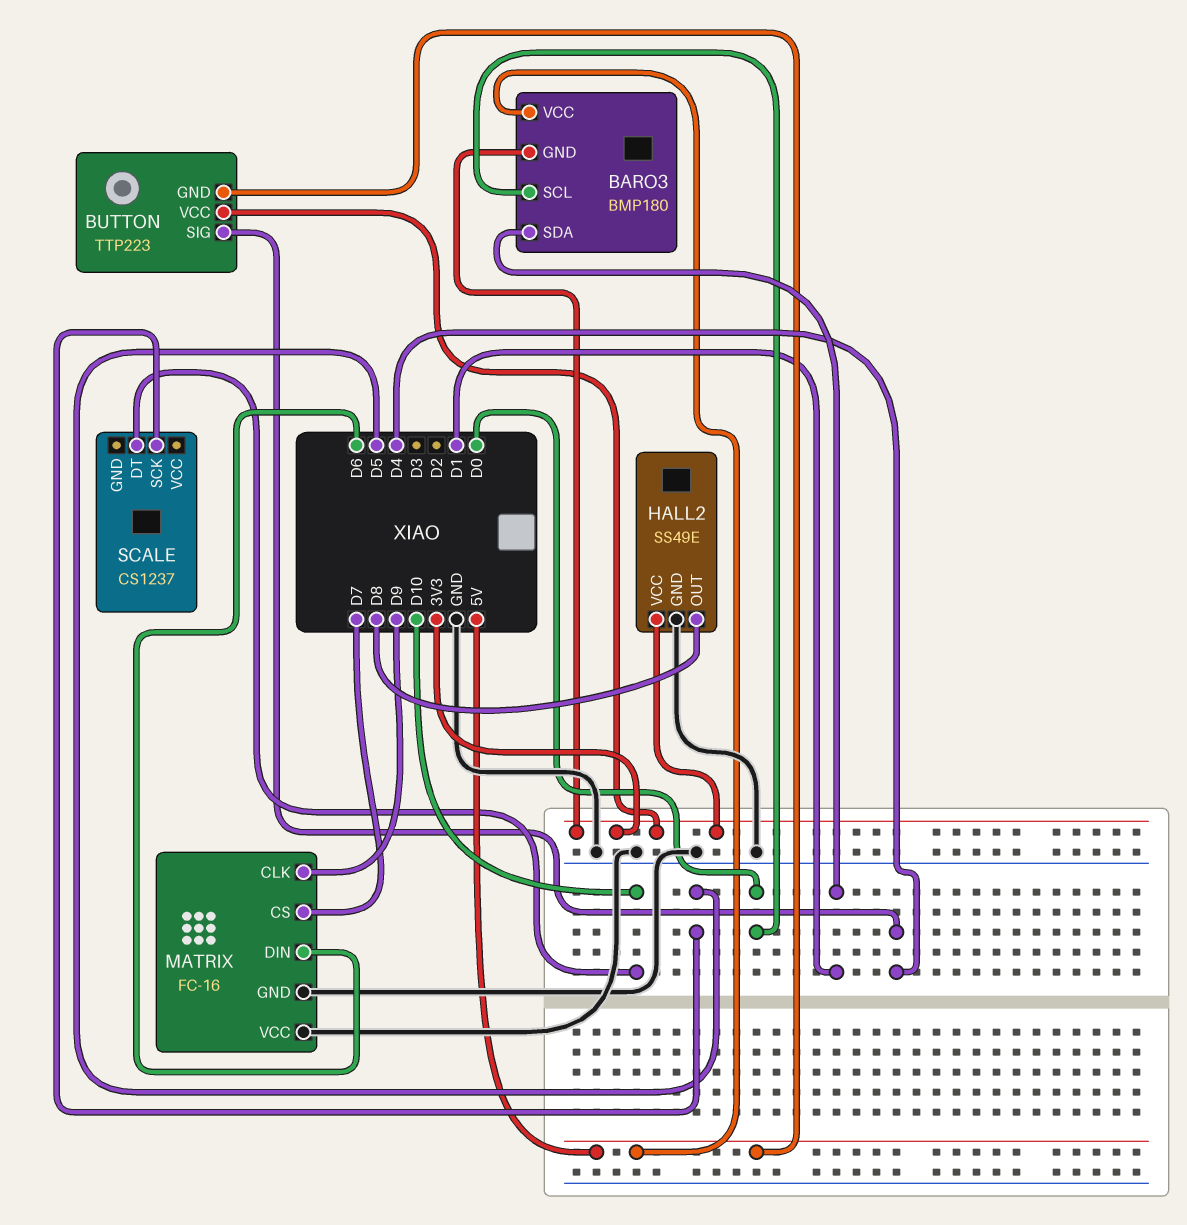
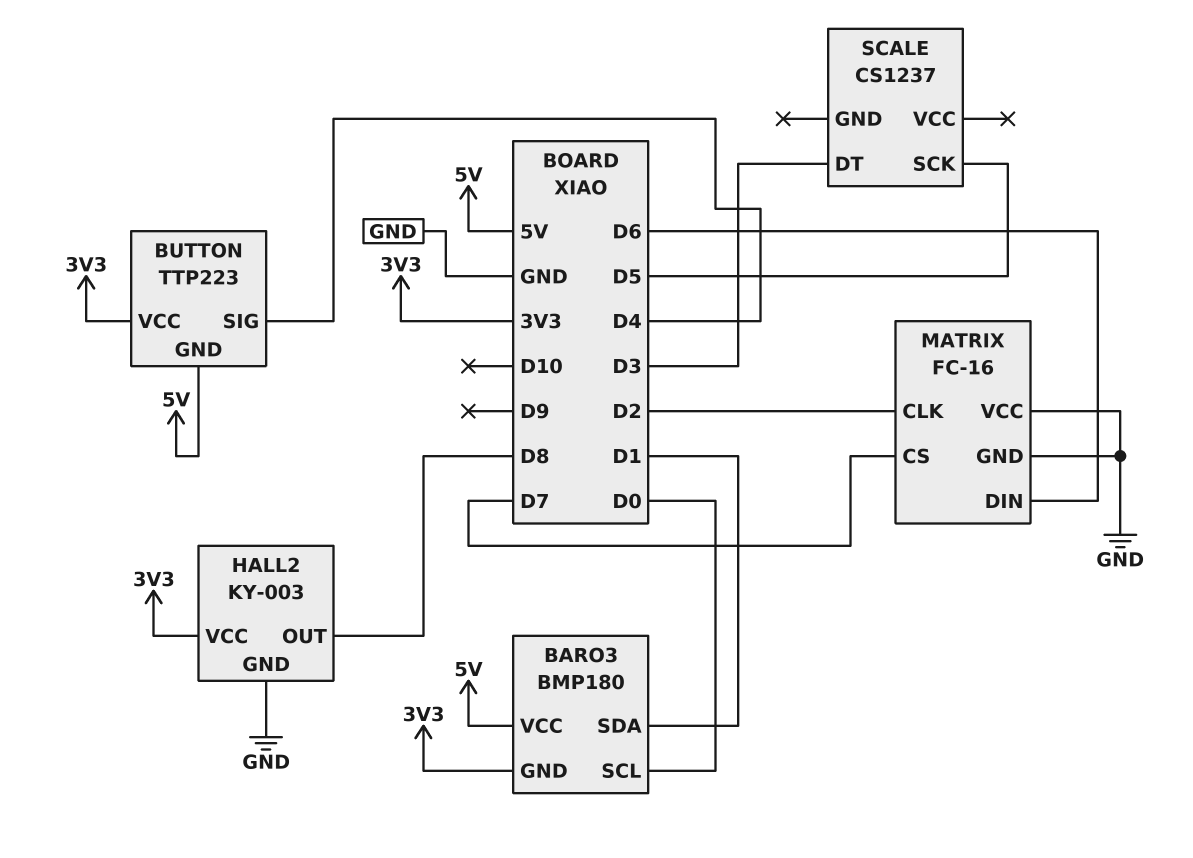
HALL2: SS49E -> KY-003
MATRIX pin CLK: D9 -> D2
SCALE pin DT: D10 -> D3

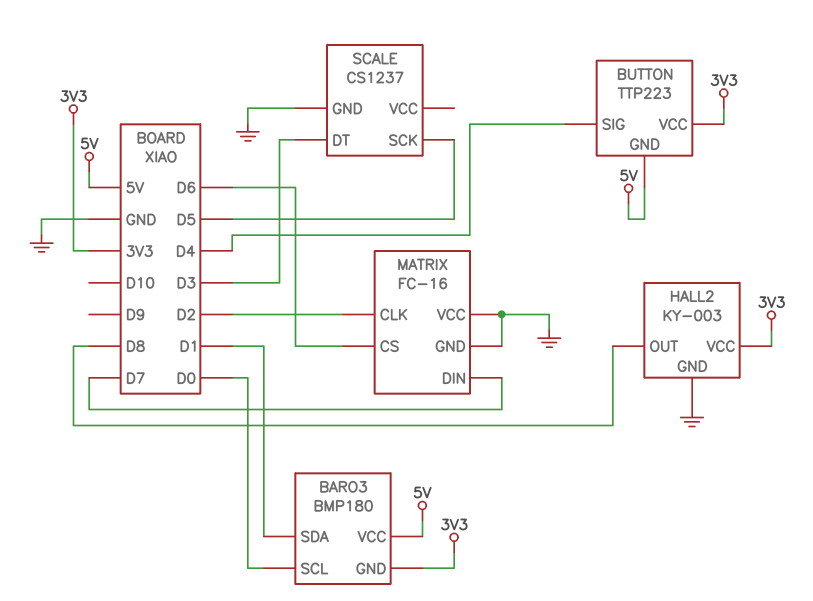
MATRIX pin CS: D7 -> D6
MATRIX pin DIN: D6 -> D7
SCALE pin GND: none -> GND

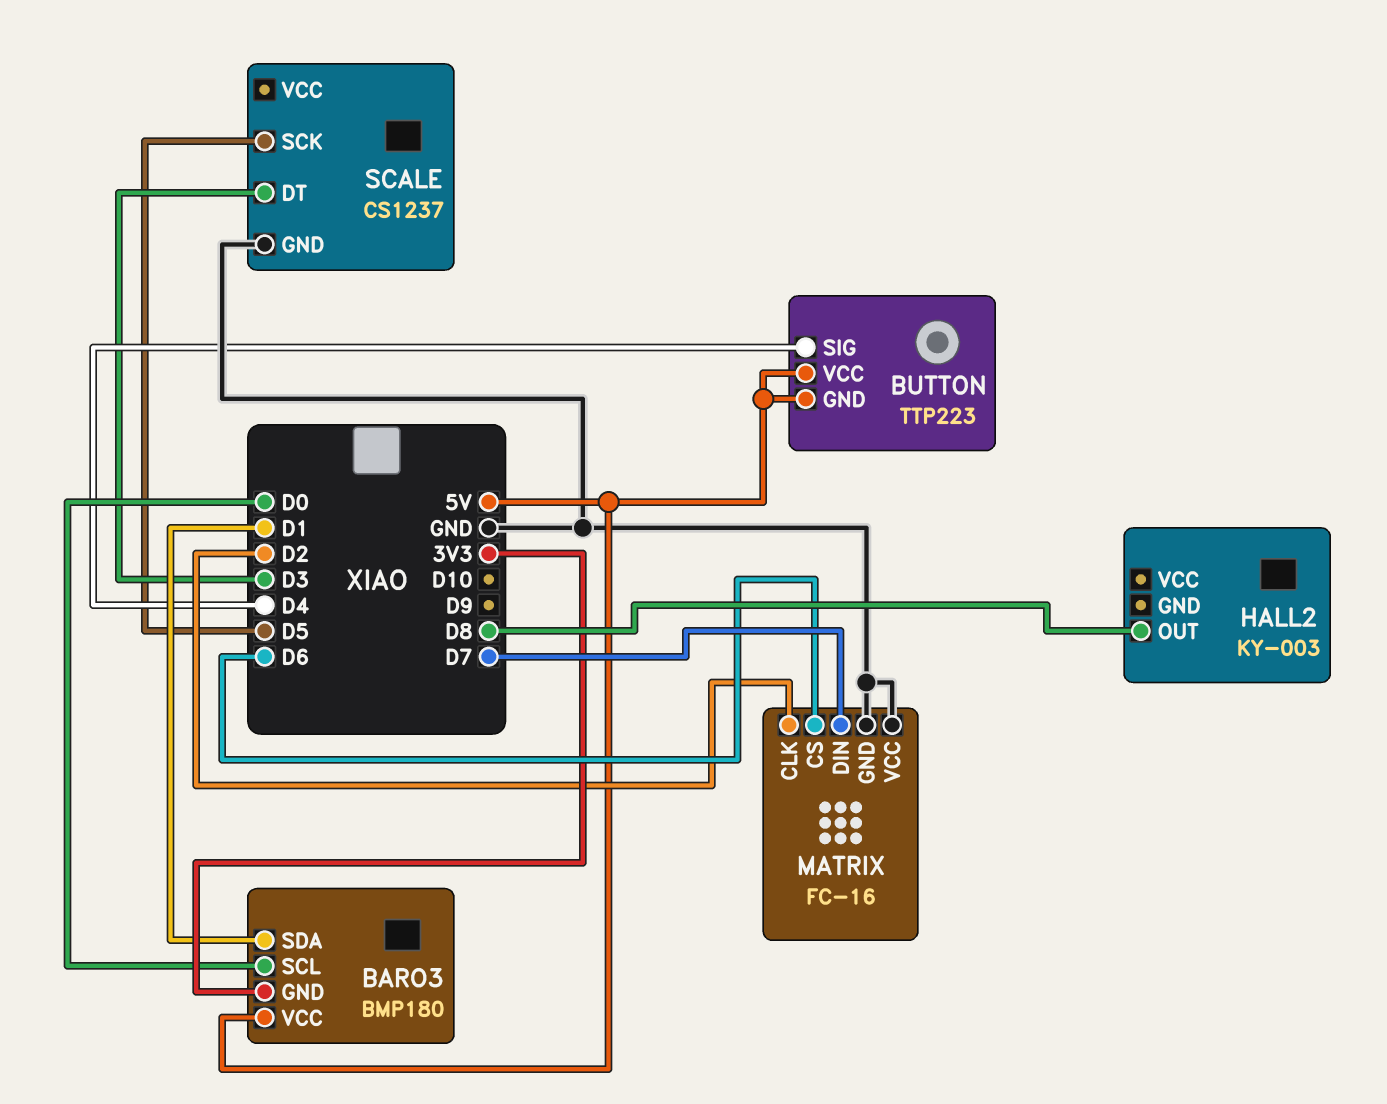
BUTTON pin VCC: 3V3 -> 5V
HALL2 pin GND: GND -> none
HALL2 pin VCC: 3V3 -> none

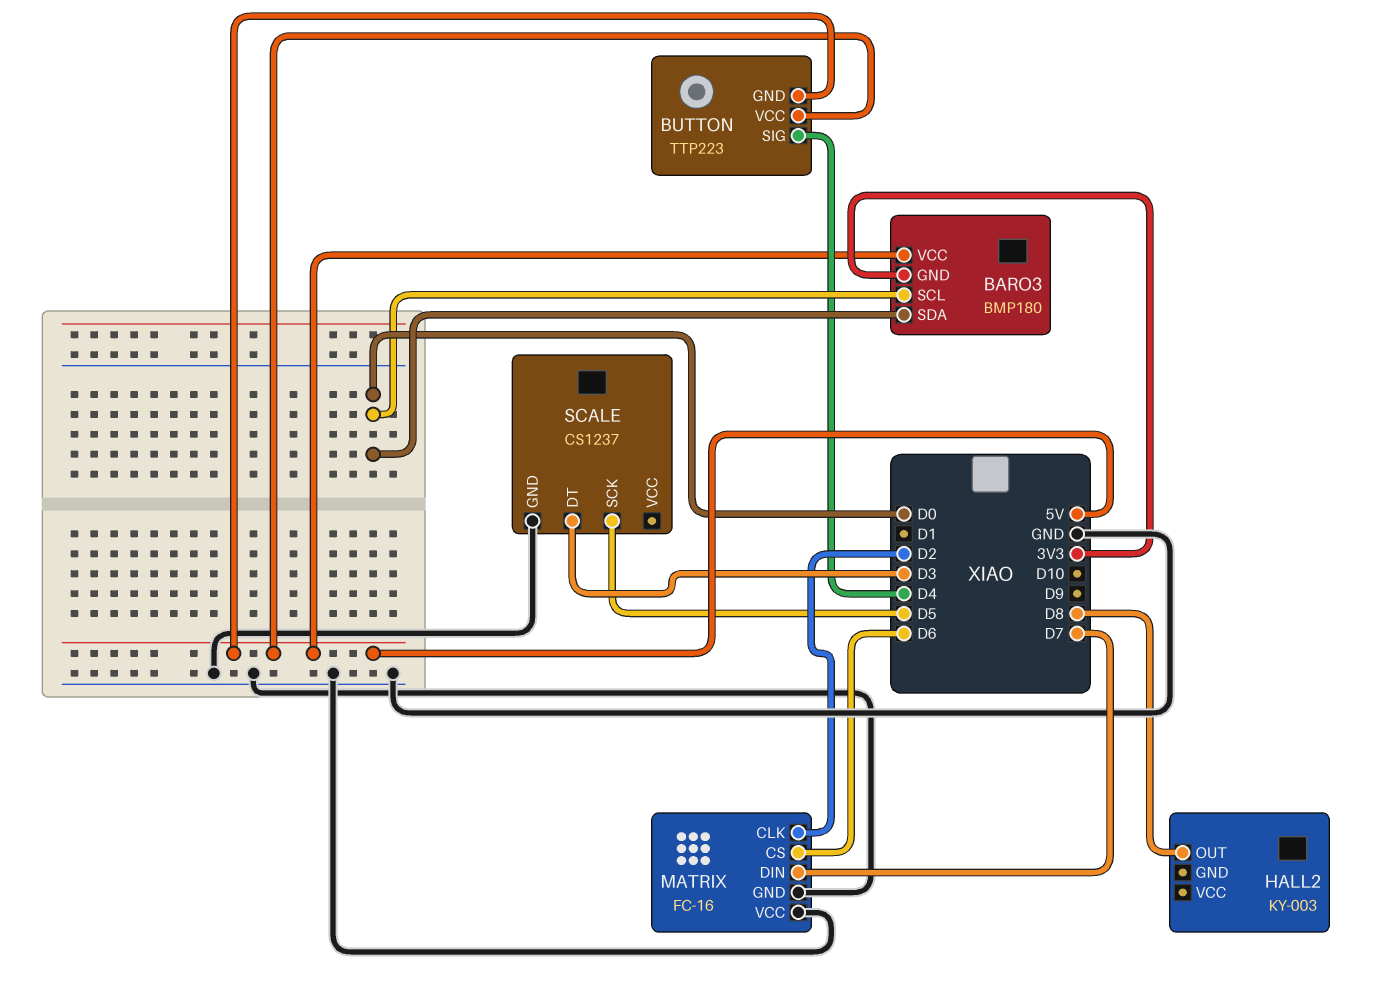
BARO3 pin SDA: D1 -> D0

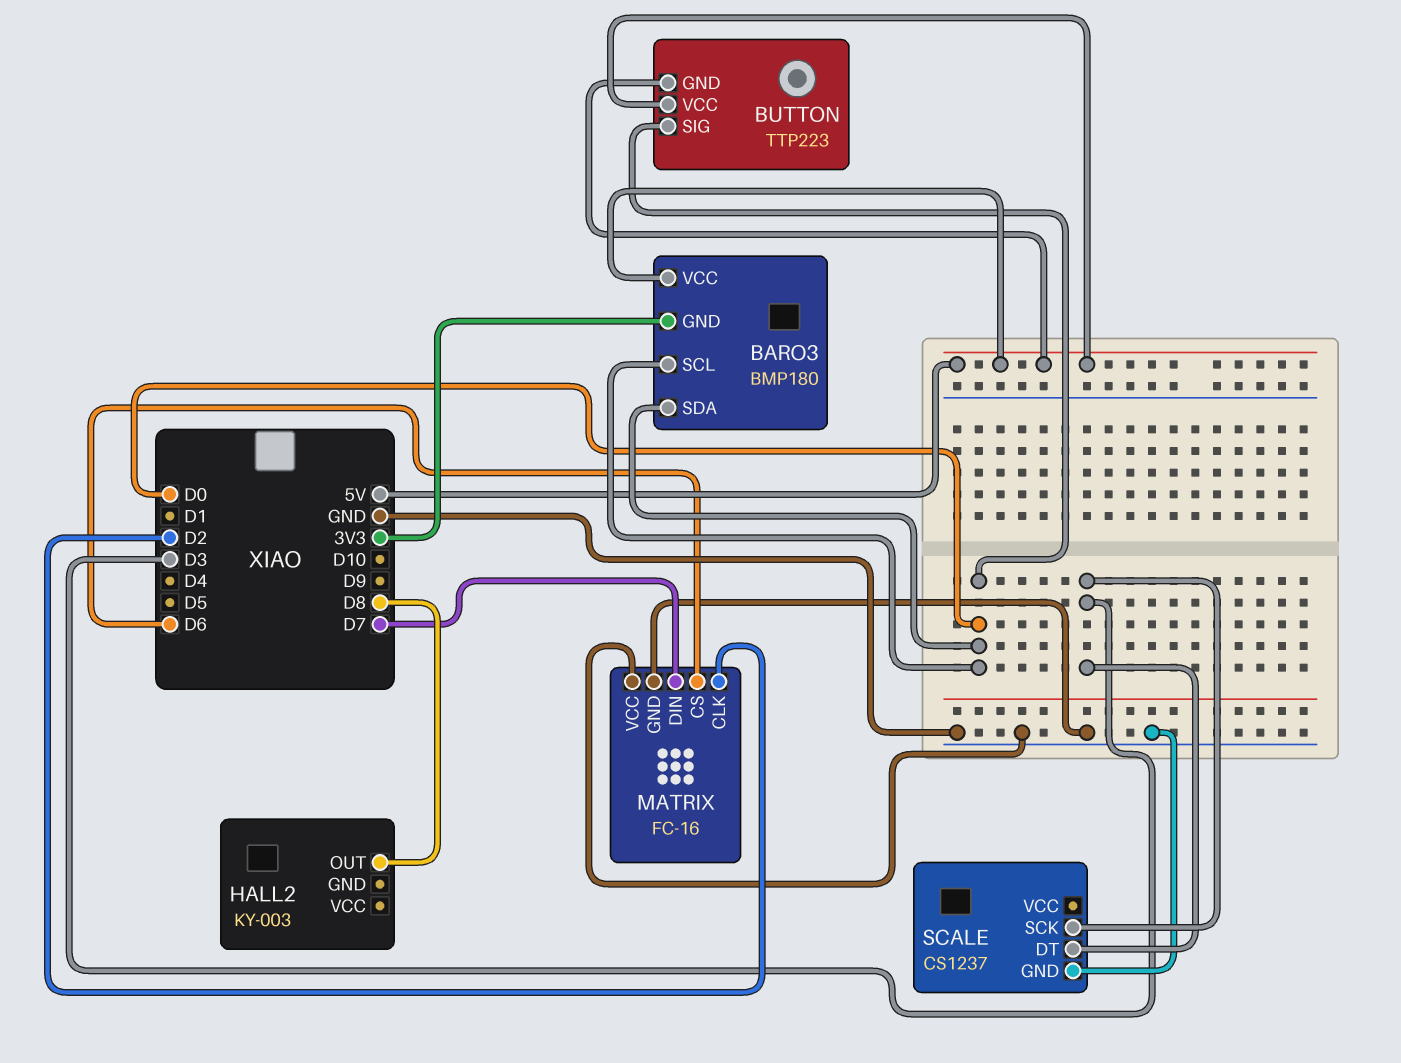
BUTTON pin SIG: D4 -> D0
SCALE pin SCK: D5 -> D3

